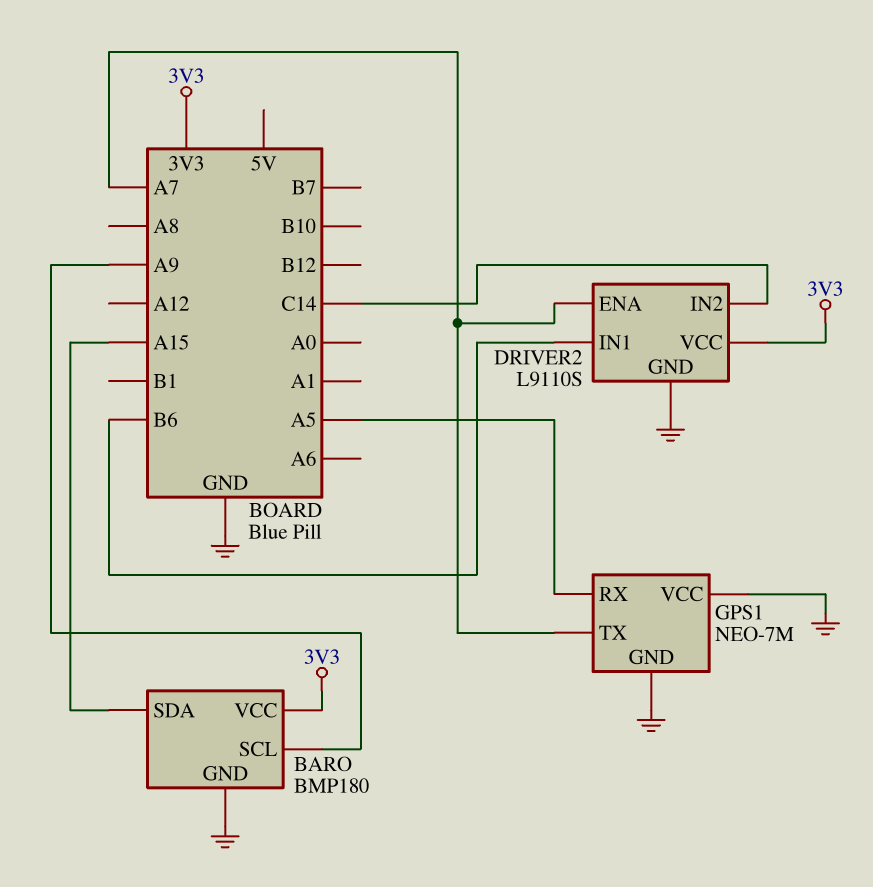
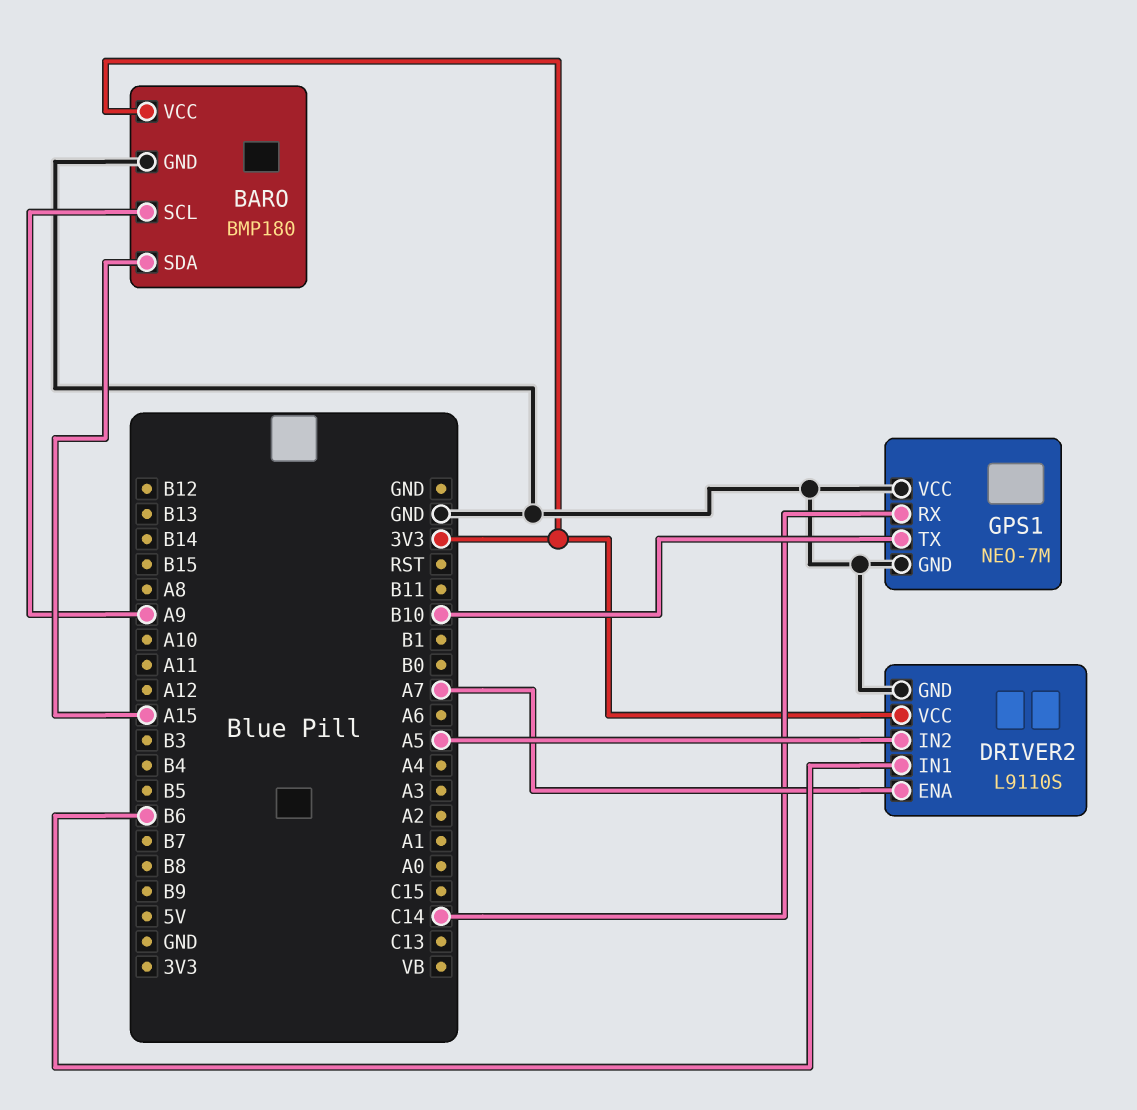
DRIVER2 pin IN2: C14 -> A5
GPS1 pin RX: A5 -> C14
GPS1 pin TX: A7 -> B10

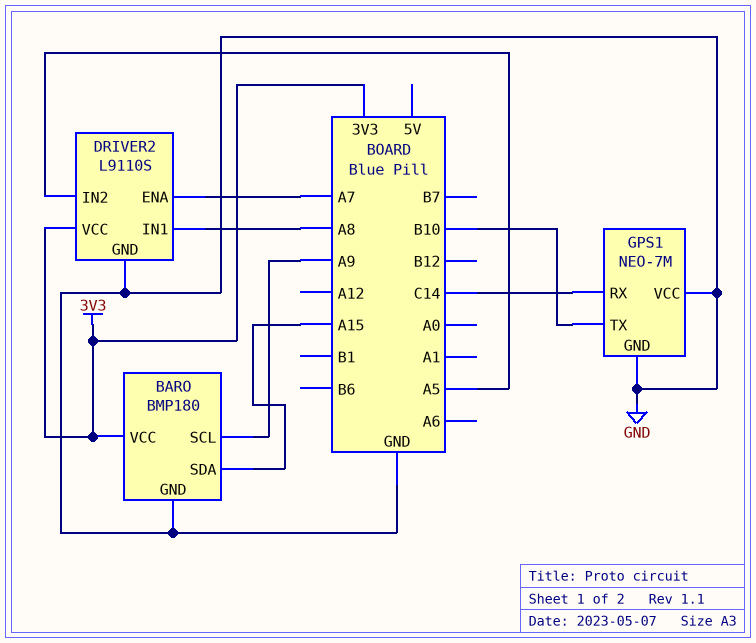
DRIVER2 pin IN1: B6 -> A8

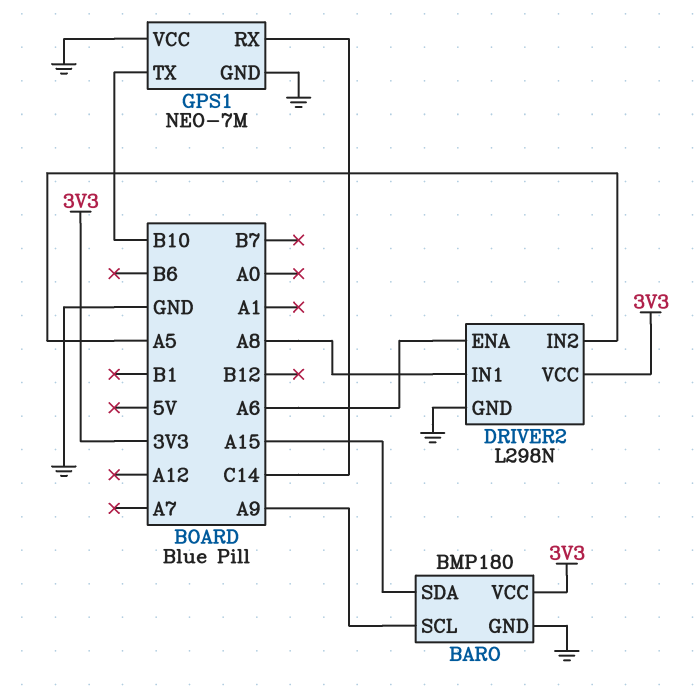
DRIVER2: L9110S -> L298N
DRIVER2 pin ENA: A7 -> A6

